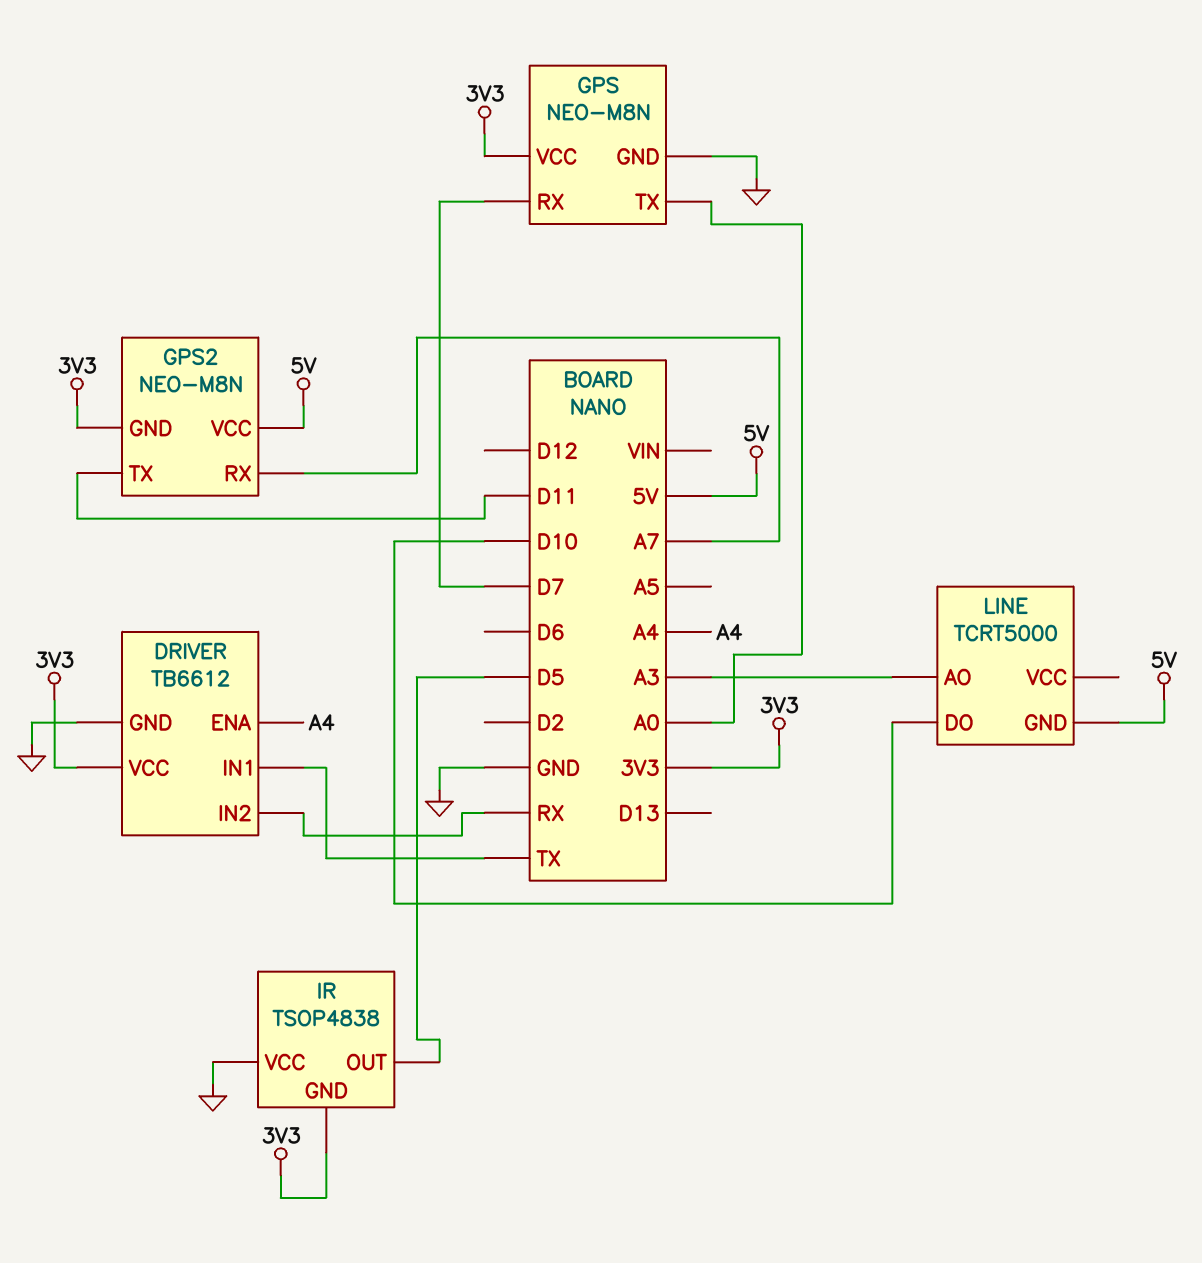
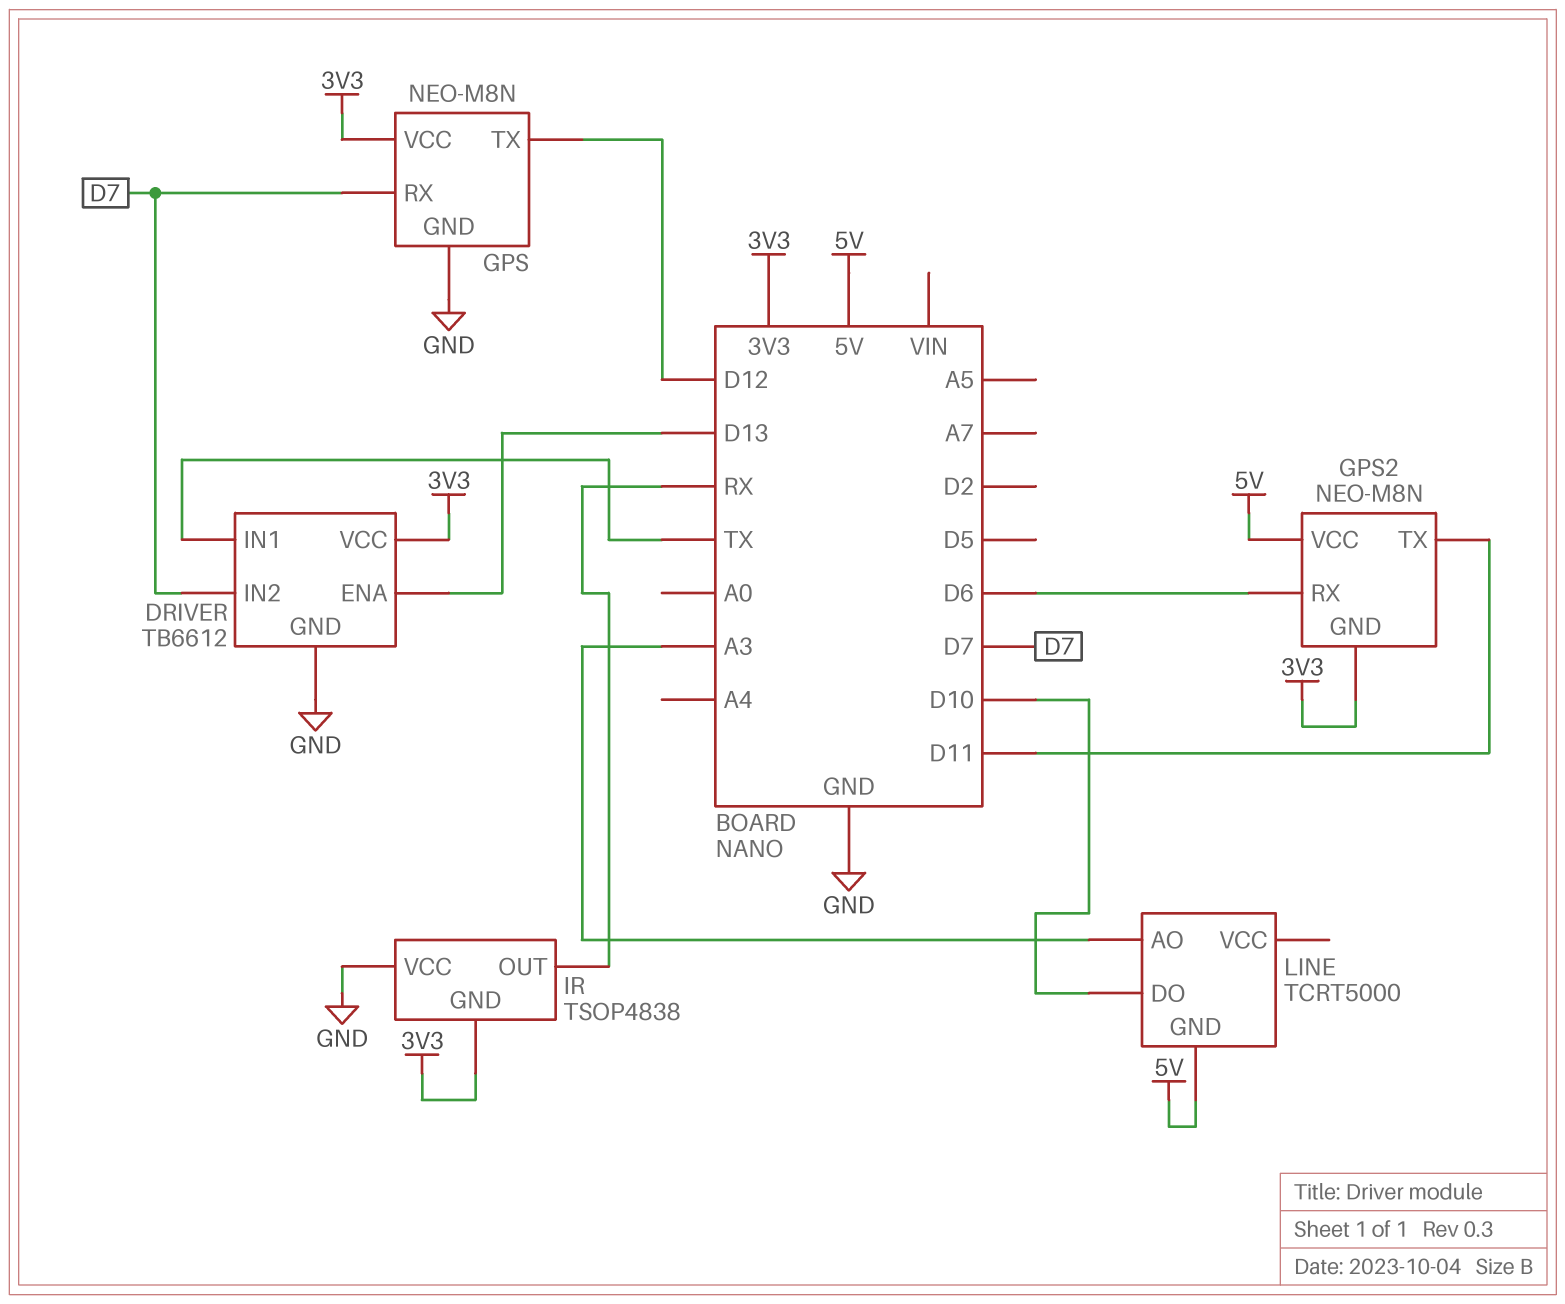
DRIVER pin ENA: A4 -> D13
DRIVER pin IN2: RX -> D7
GPS pin TX: A0 -> D12
GPS2 pin RX: A7 -> D6
IR pin OUT: D5 -> RX

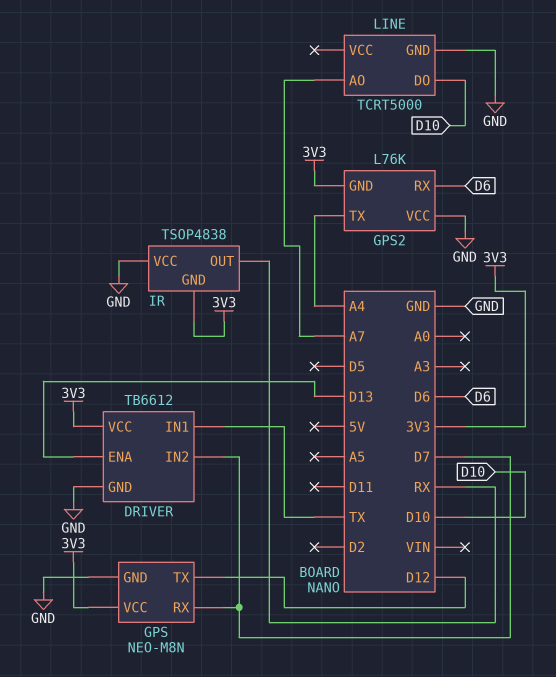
GPS2: NEO-M8N -> L76K
GPS2 pin TX: D11 -> A4
GPS2 pin VCC: 5V -> GND
LINE pin AO: A3 -> A7
LINE pin GND: 5V -> GND

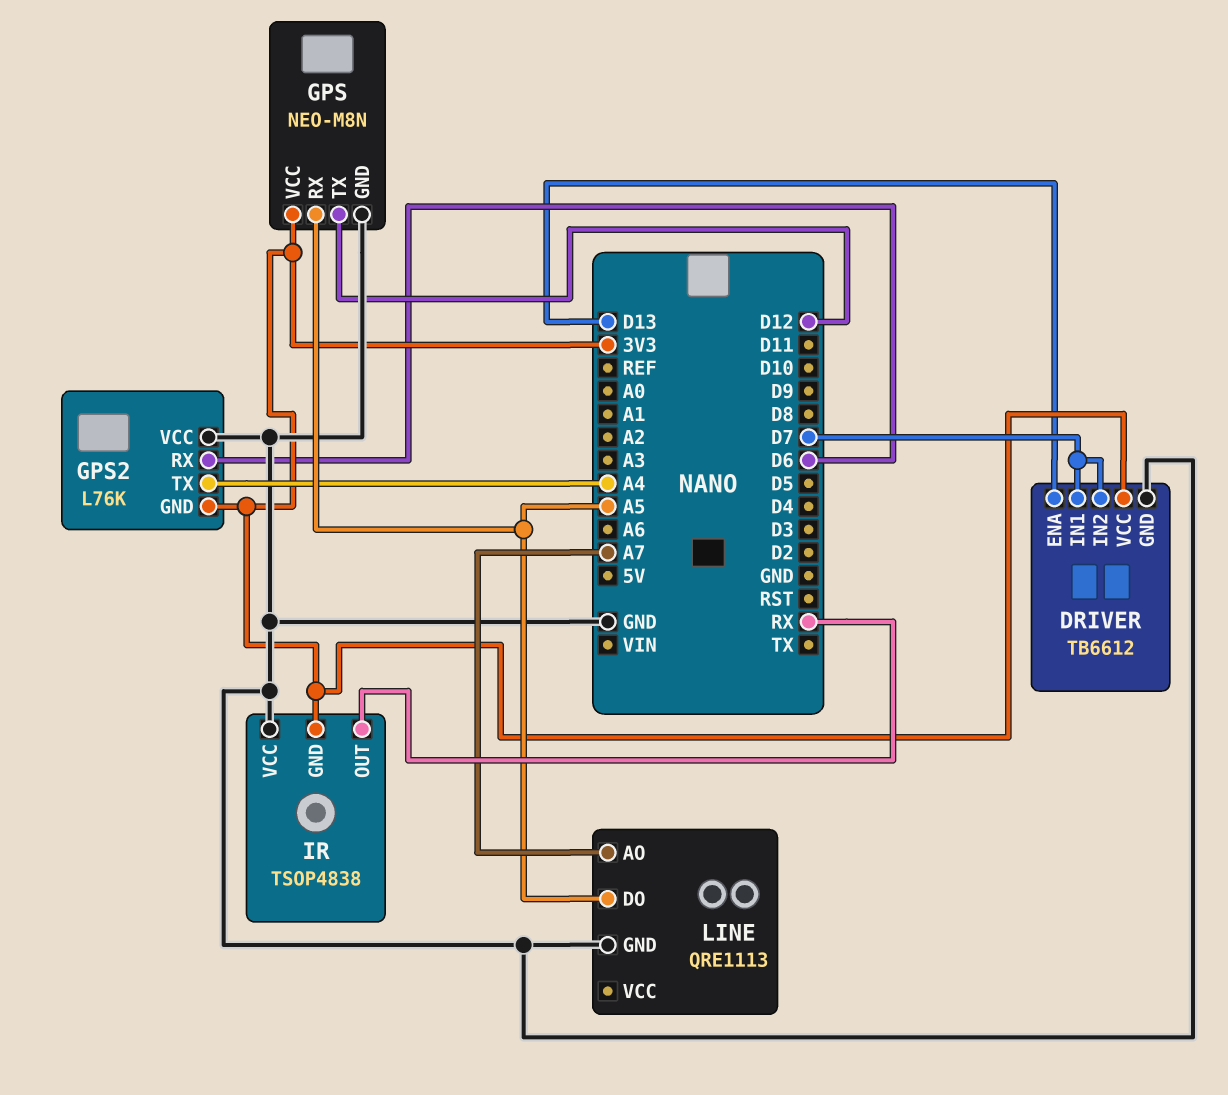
DRIVER pin IN1: TX -> D7
GPS pin RX: D7 -> A5
LINE: TCRT5000 -> QRE1113
LINE pin DO: D10 -> A5

